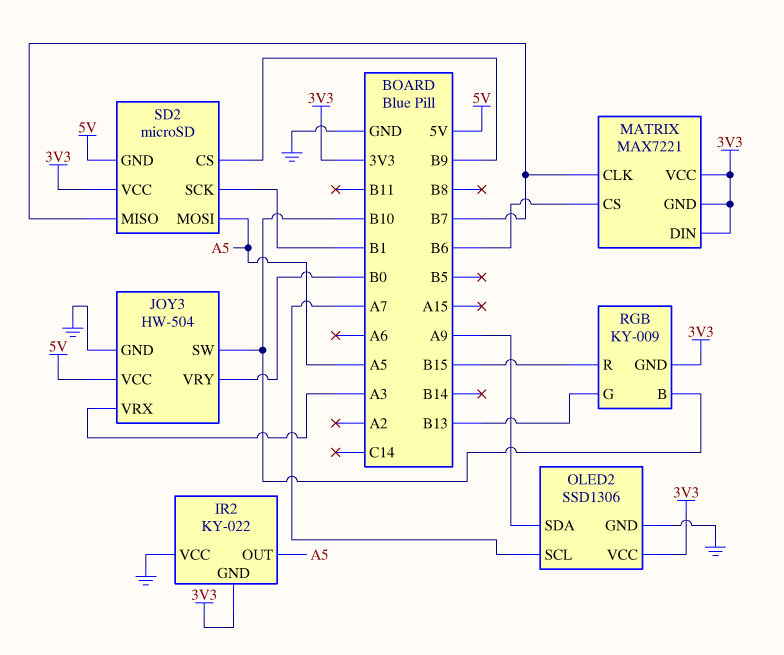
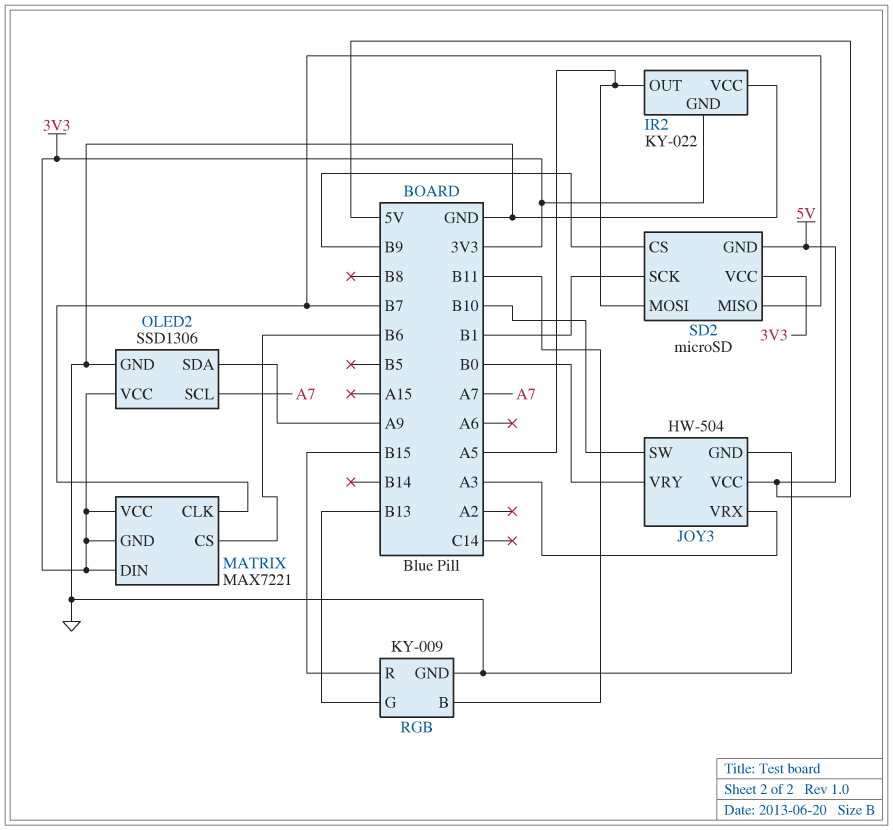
RGB pin B: B10 -> B11
RGB pin GND: 3V3 -> GND

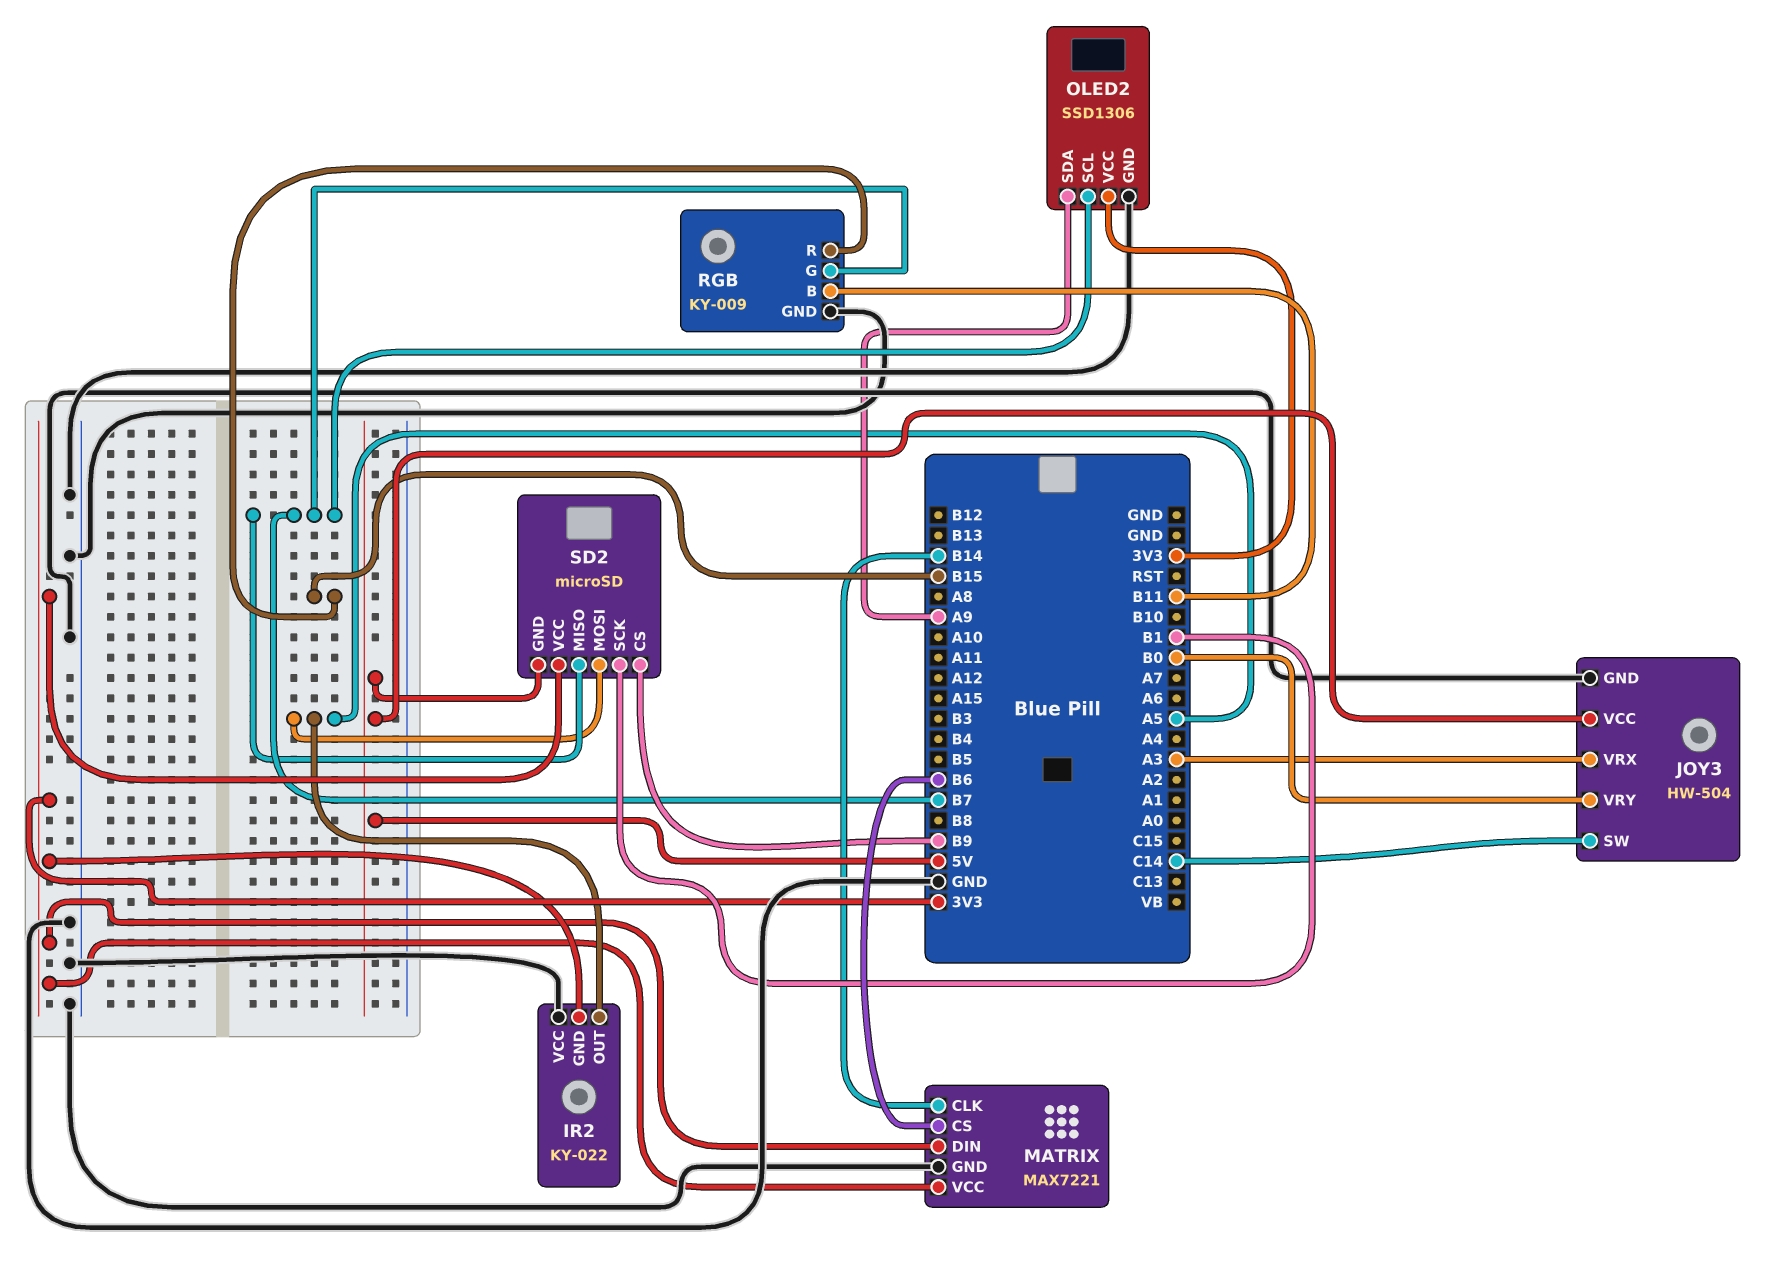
JOY3 pin SW: B10 -> C14
MATRIX pin CLK: B7 -> B14
MATRIX pin GND: 3V3 -> GND
OLED2 pin SCL: A7 -> B7
RGB pin G: B13 -> B7

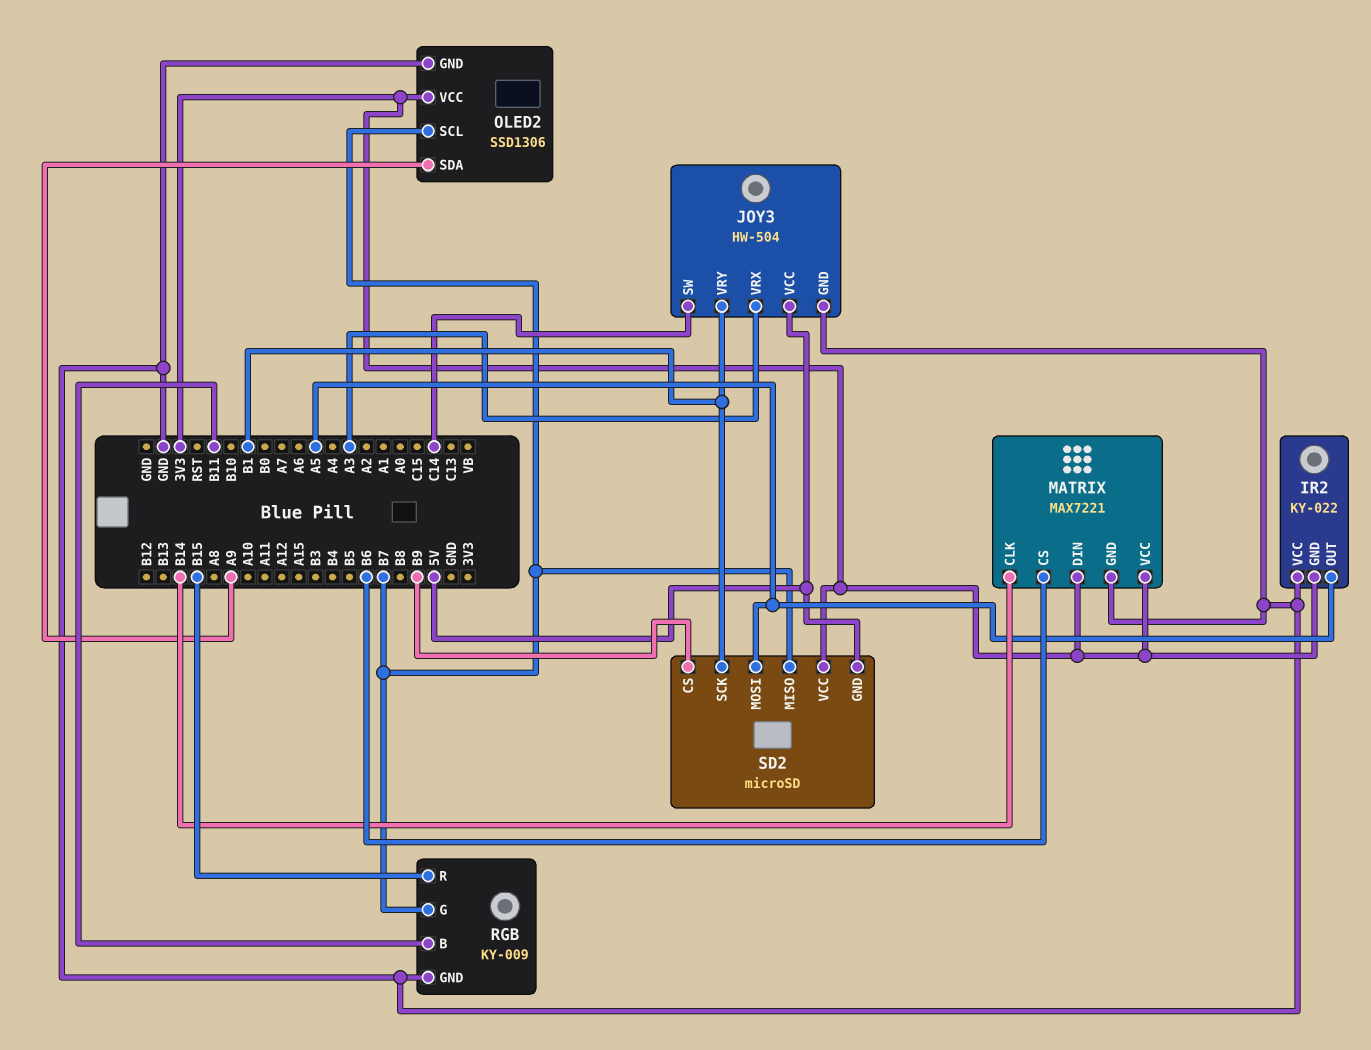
JOY3 pin VRY: B0 -> B1

